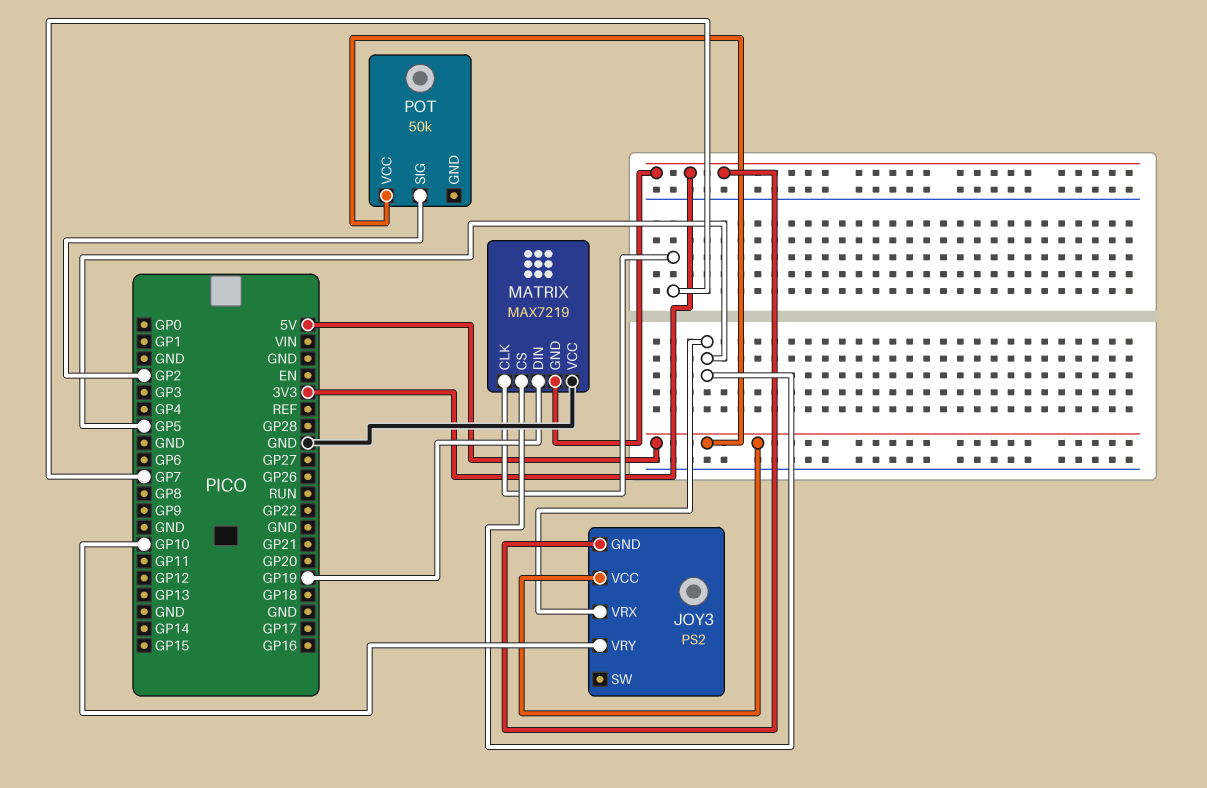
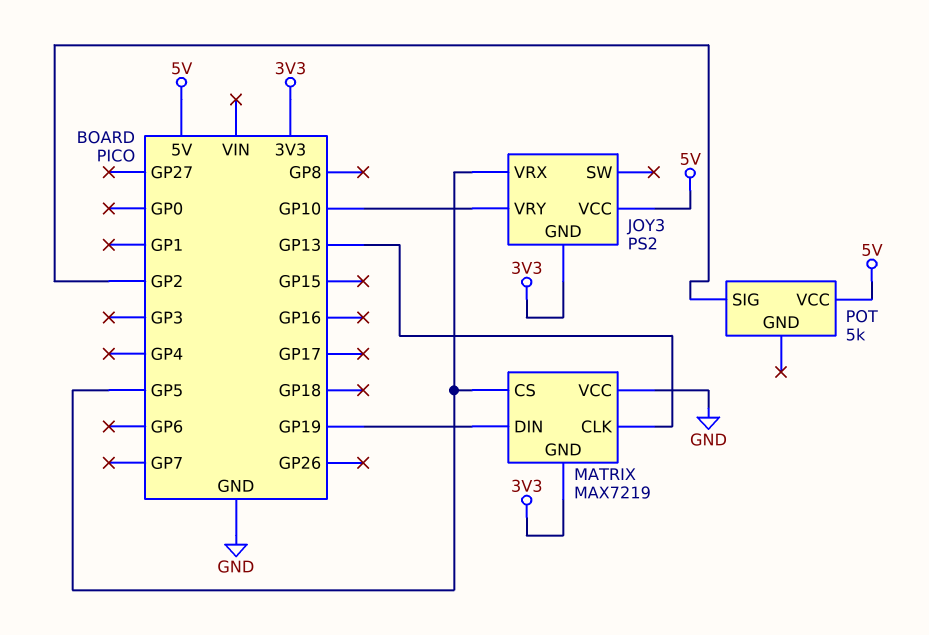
MATRIX pin CLK: GP7 -> GP13
POT: 50k -> 5k

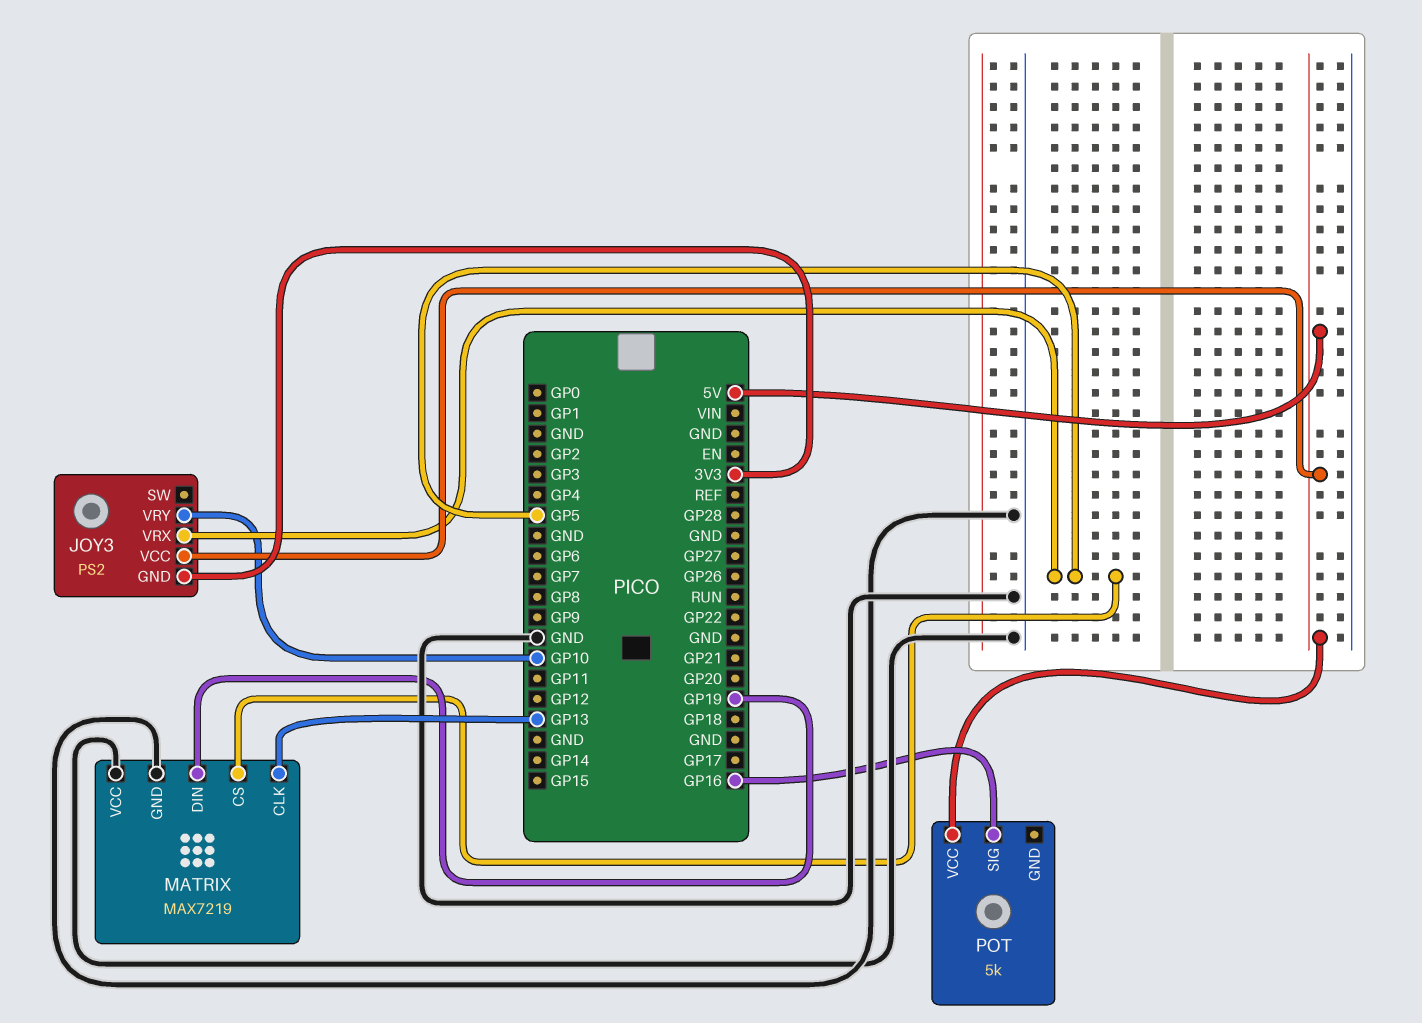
MATRIX pin GND: 3V3 -> GND
POT pin SIG: GP2 -> GP16

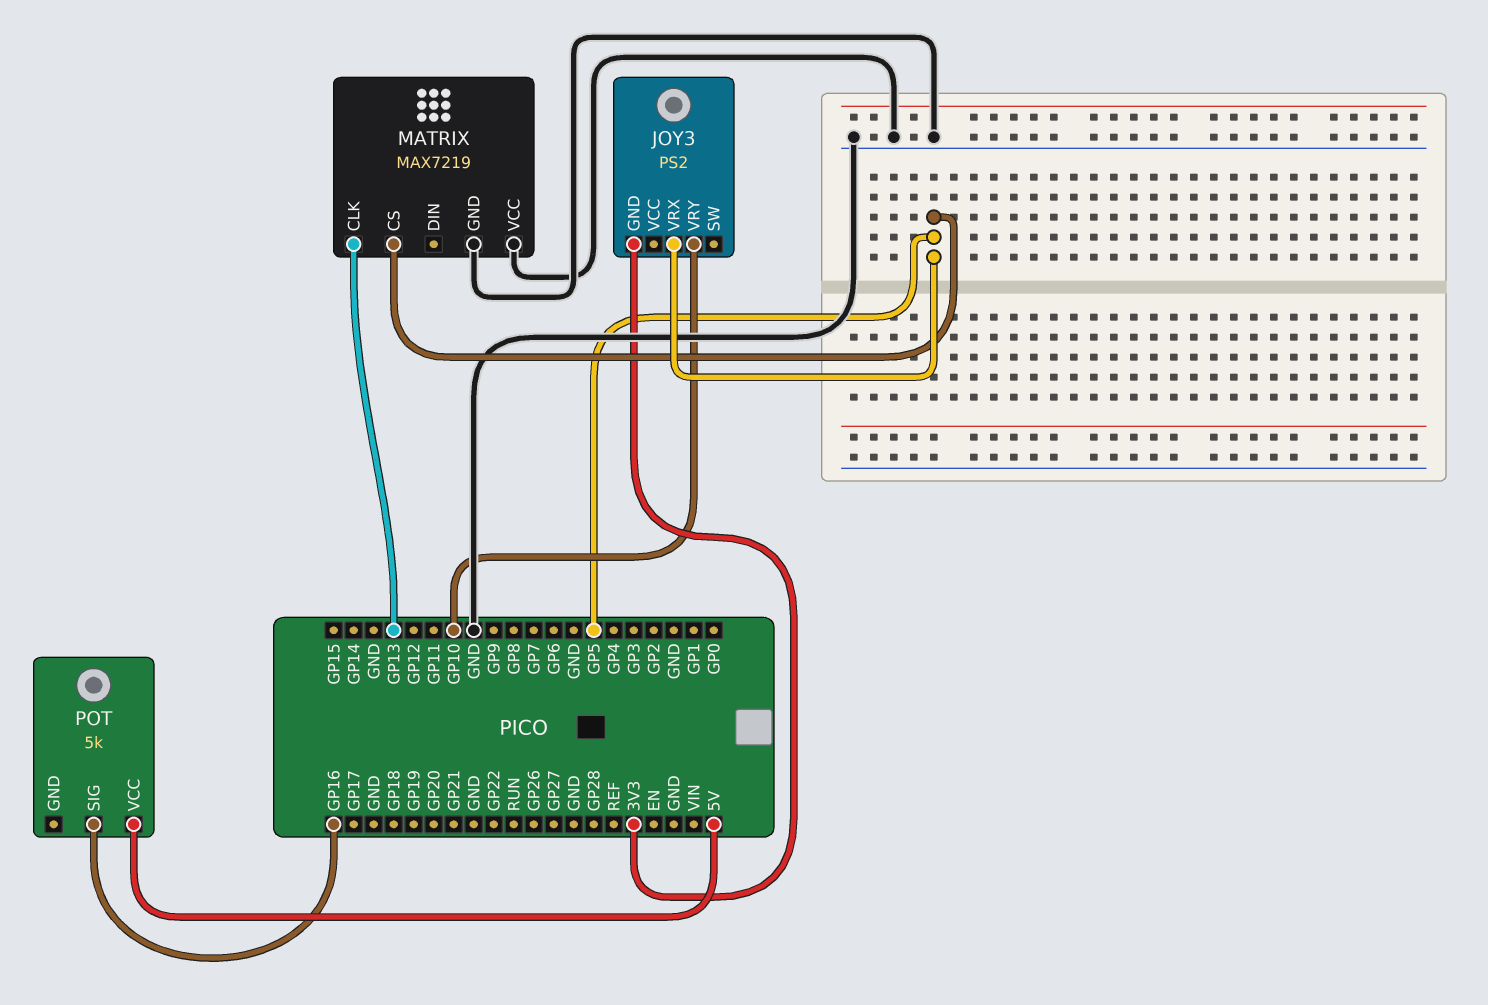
JOY3 pin VCC: 5V -> none
MATRIX pin DIN: GP19 -> none

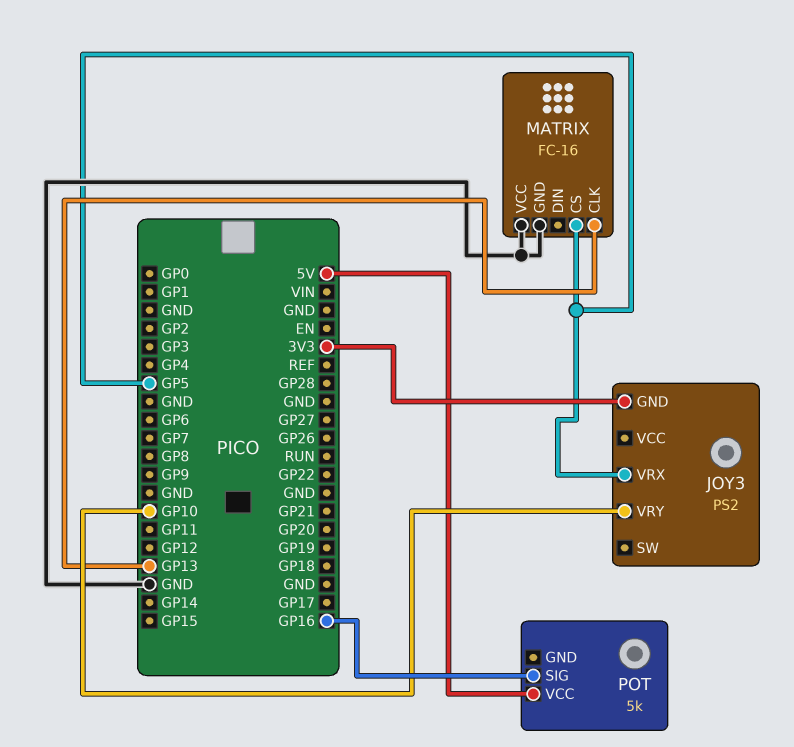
MATRIX: MAX7219 -> FC-16

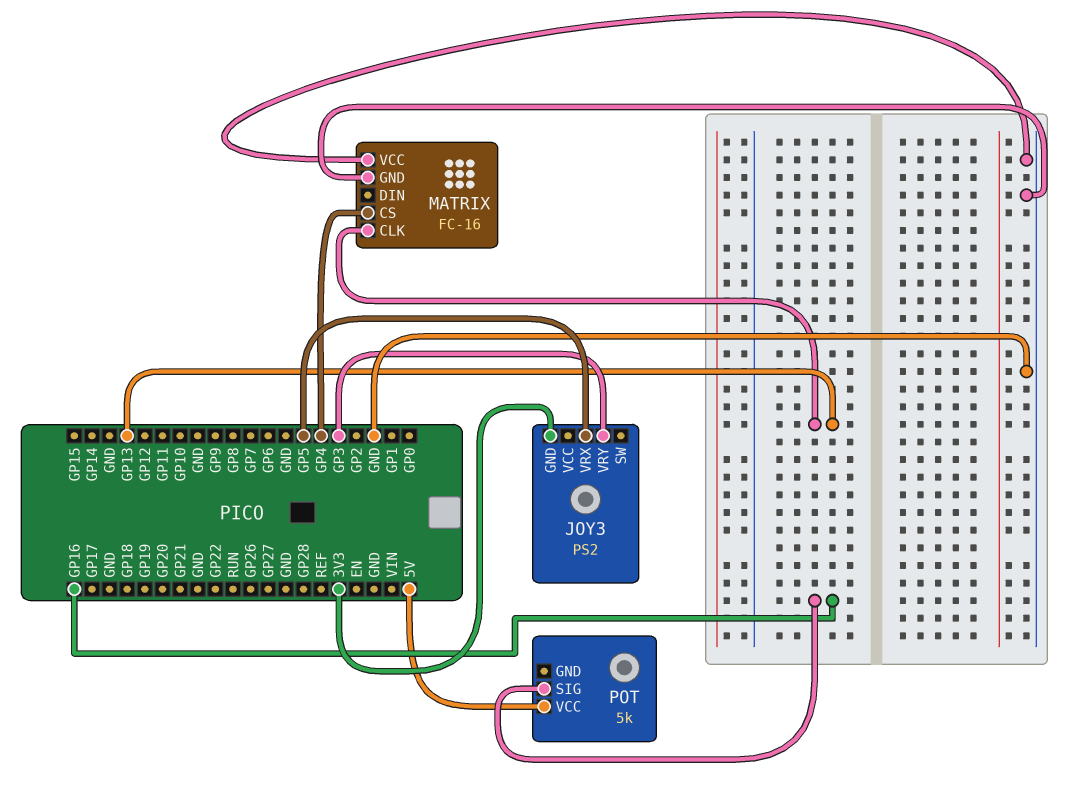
JOY3 pin VRY: GP10 -> GP3
MATRIX pin CS: GP5 -> GP4

